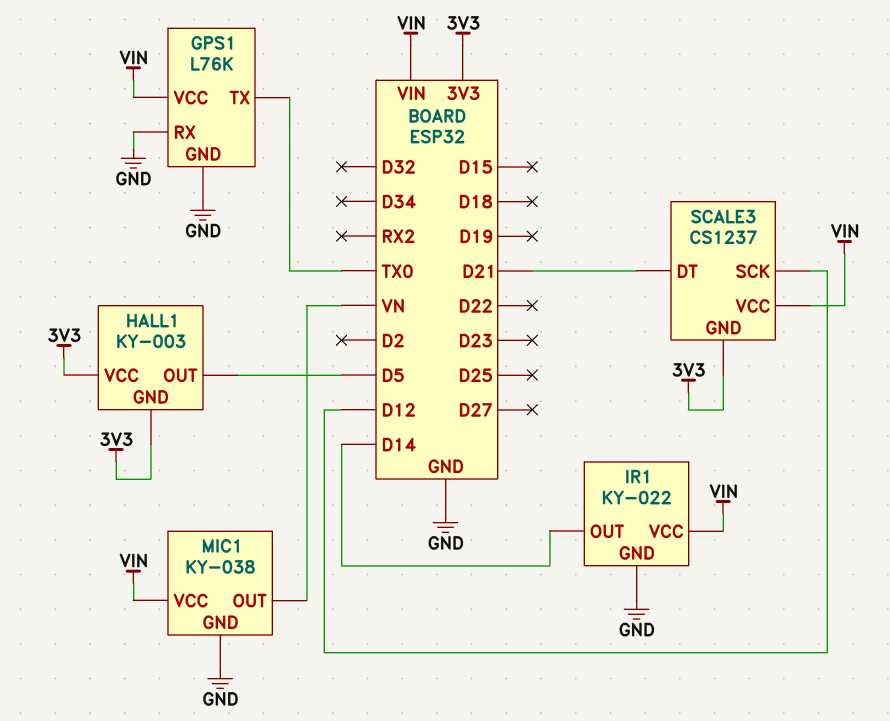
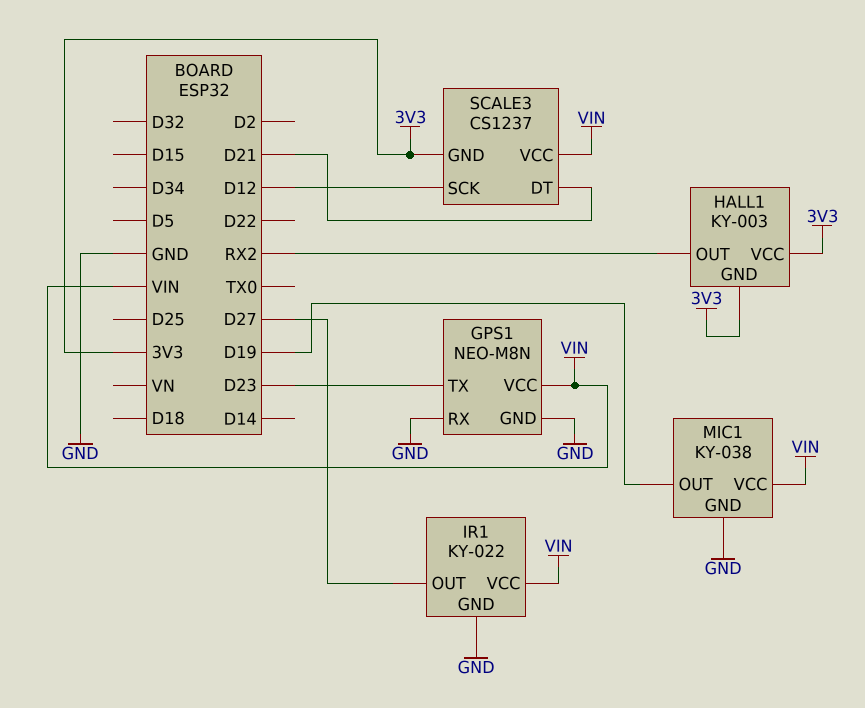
GPS1: L76K -> NEO-M8N
GPS1 pin TX: TX0 -> D23
HALL1 pin OUT: D5 -> RX2
IR1 pin OUT: D14 -> D27
MIC1 pin OUT: VN -> D19

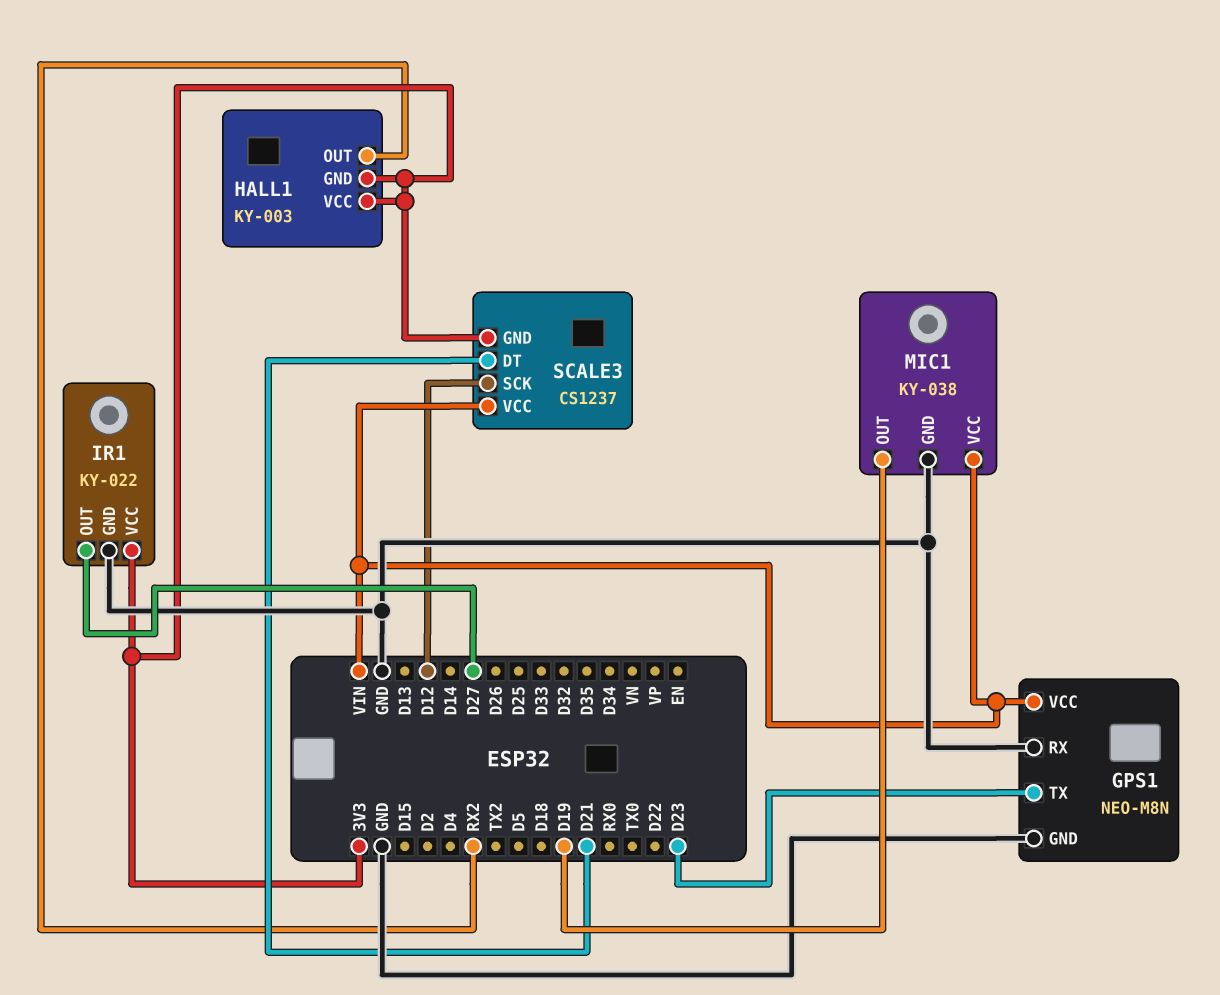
IR1 pin VCC: VIN -> 3V3

